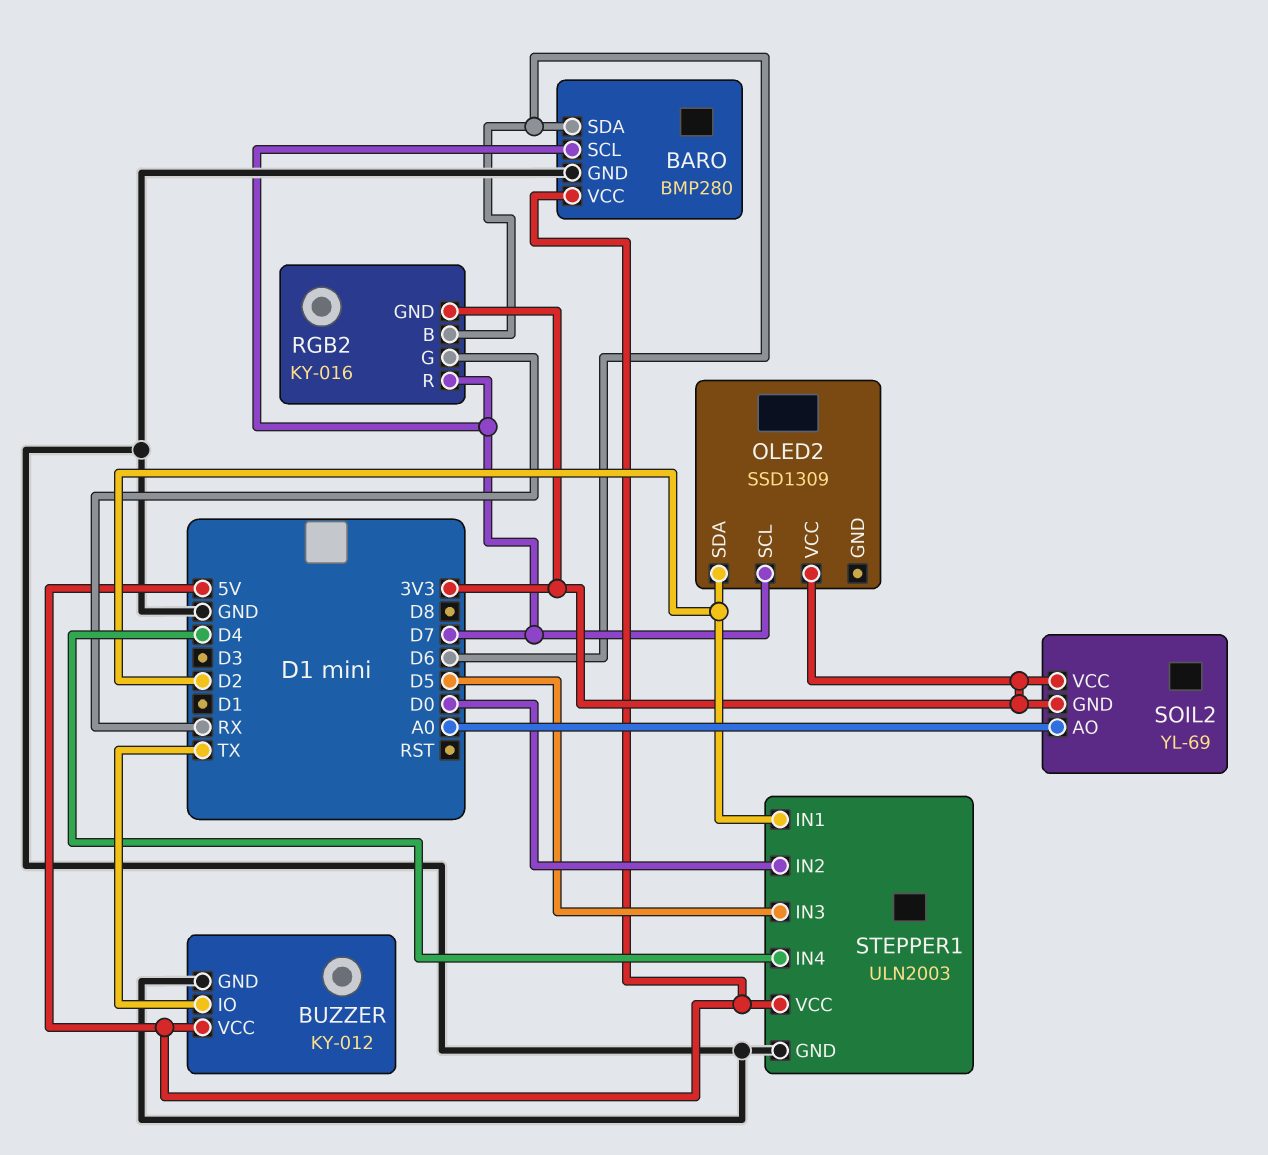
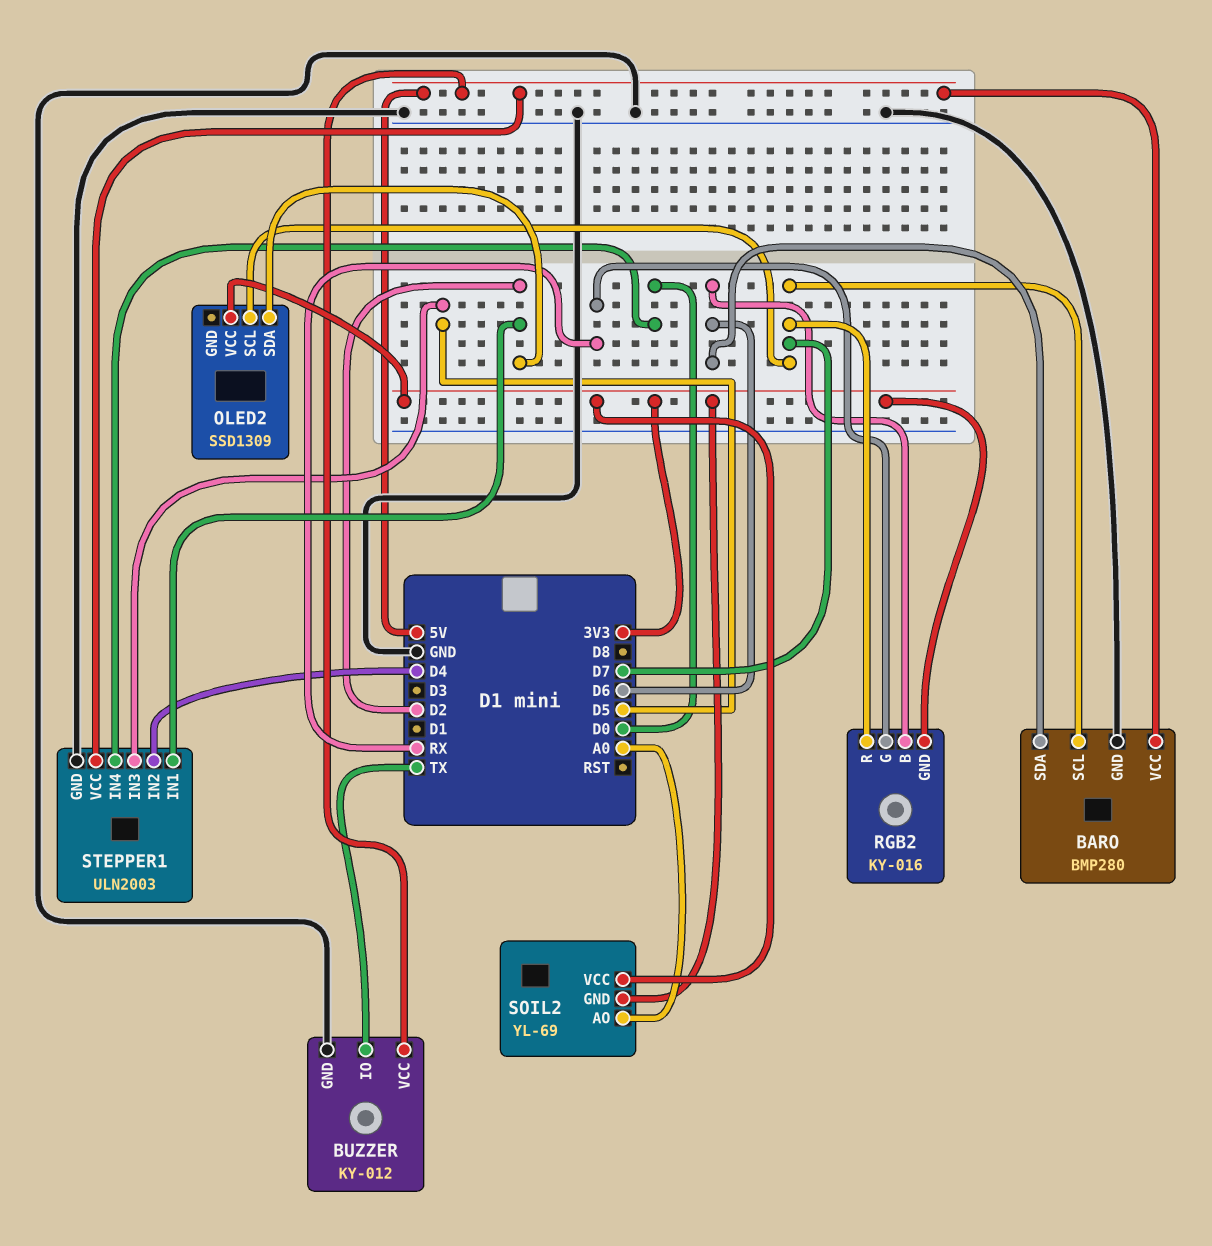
STEPPER1 pin IN2: D0 -> D4
STEPPER1 pin IN4: D4 -> D0

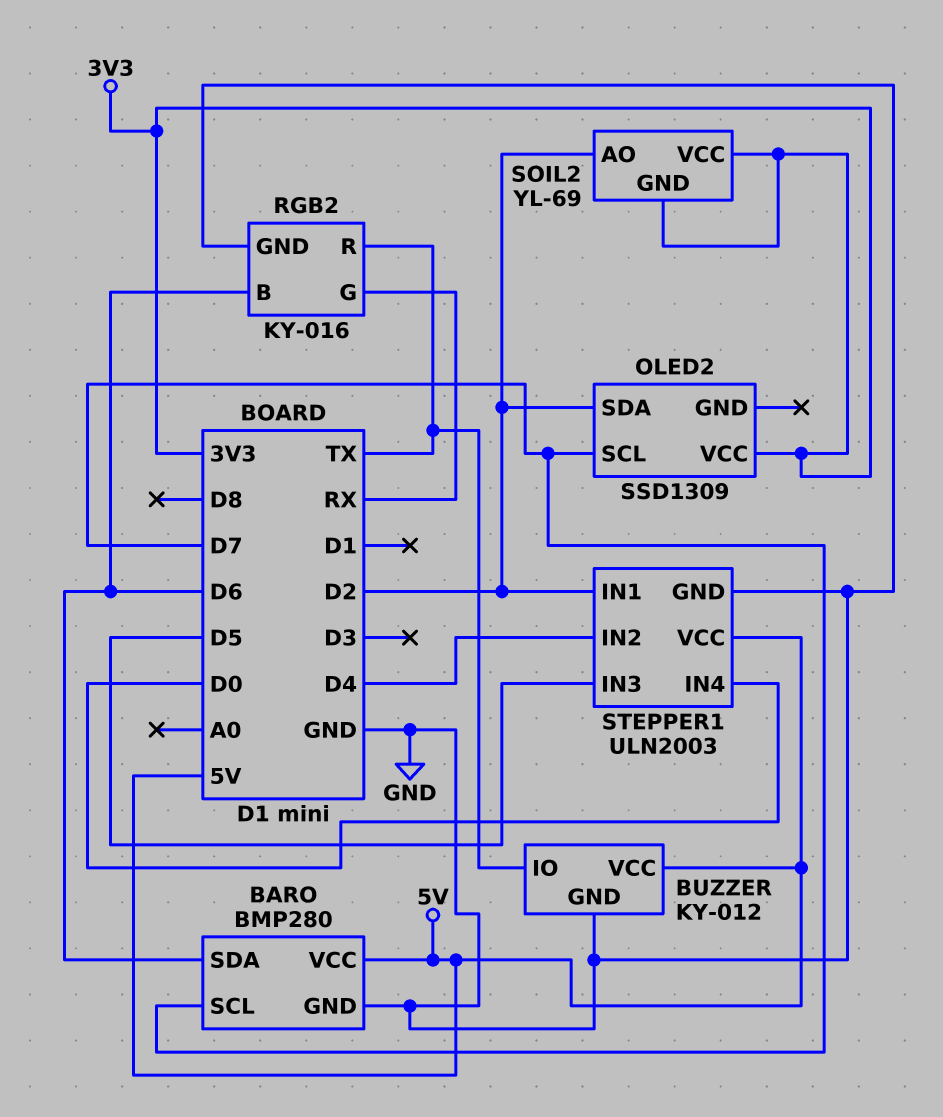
RGB2 pin GND: 3V3 -> GND
RGB2 pin R: D7 -> TX
SOIL2 pin AO: A0 -> D2

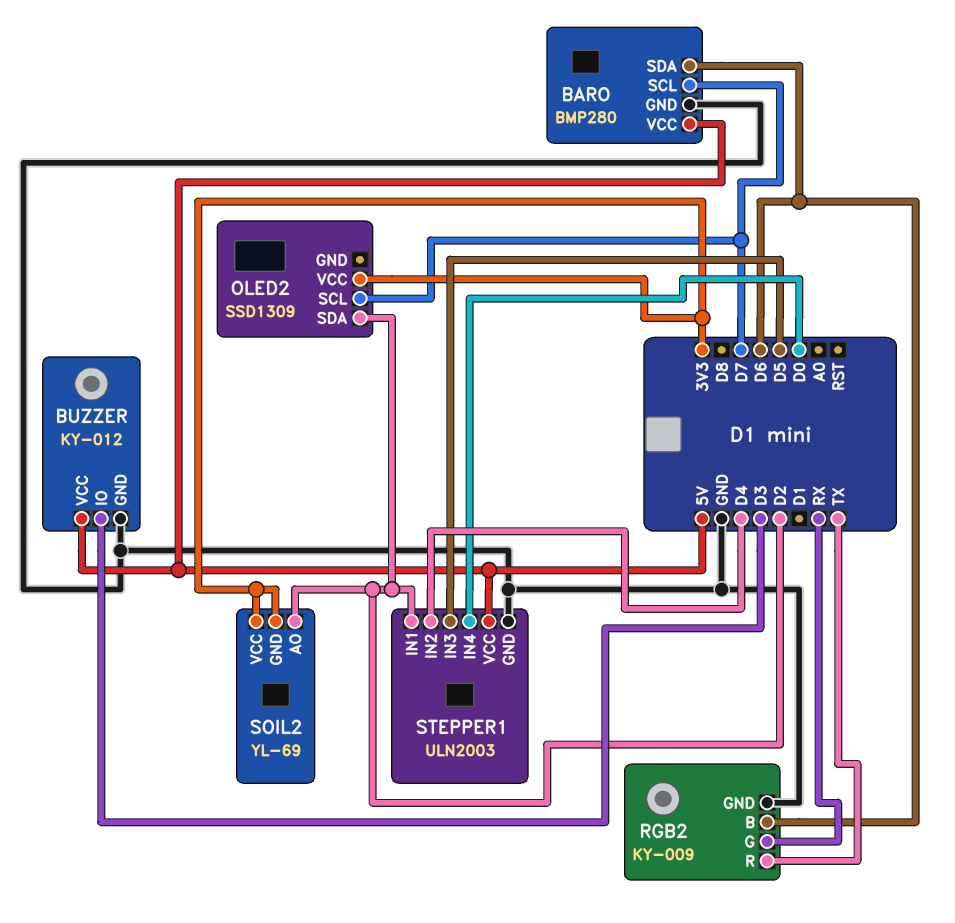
BUZZER pin IO: TX -> D3
RGB2: KY-016 -> KY-009

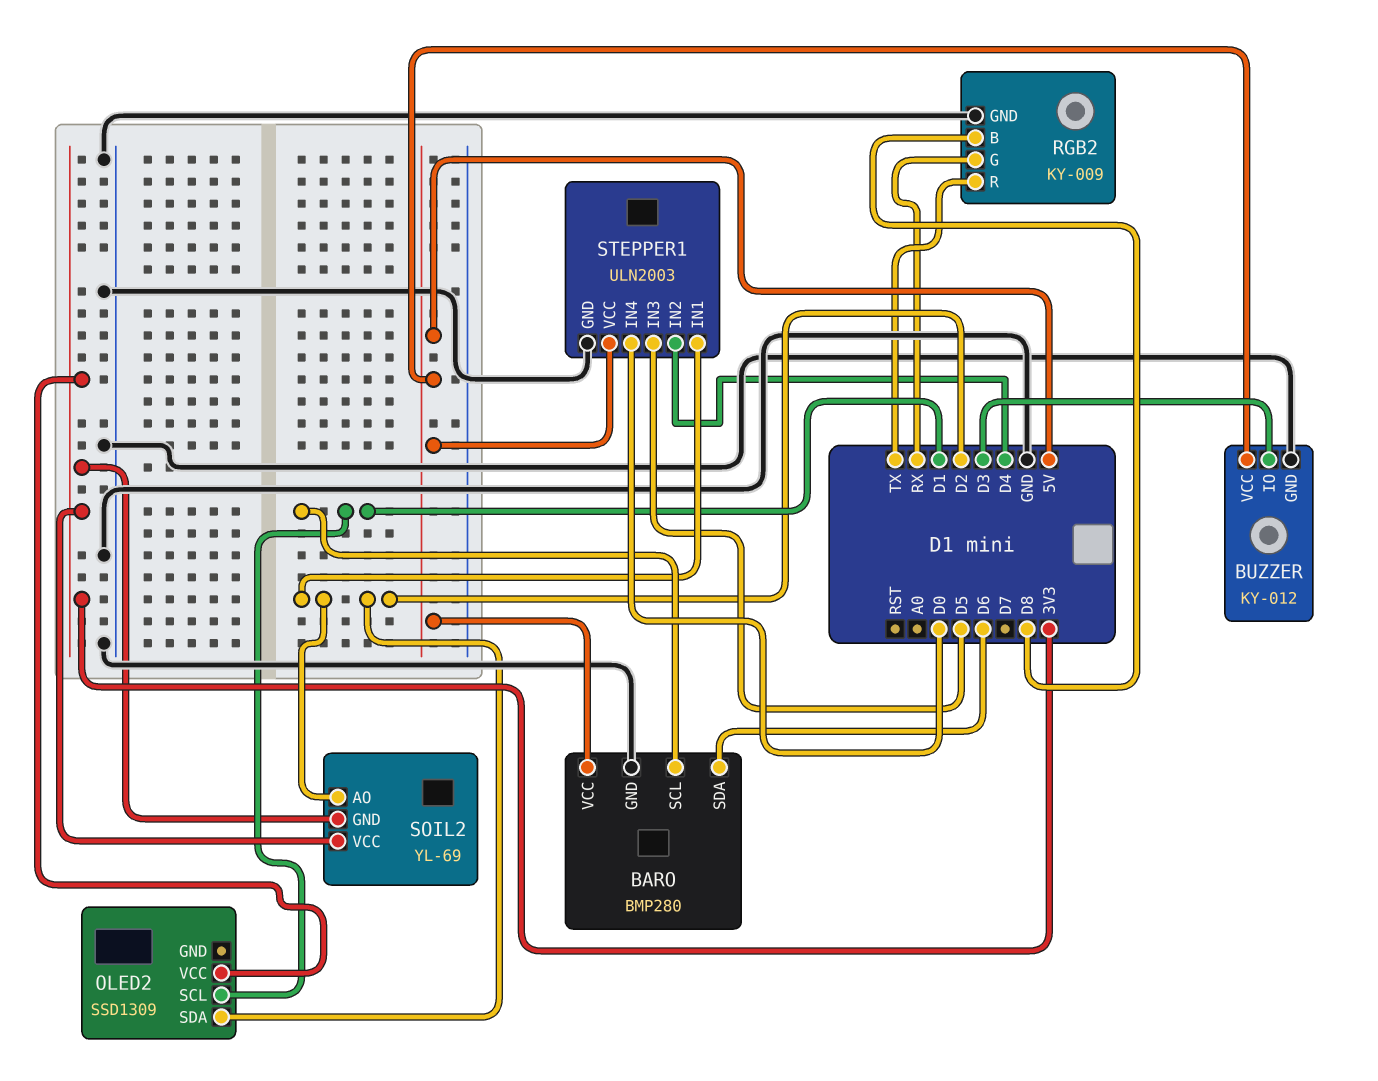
BARO pin SCL: D7 -> D1
OLED2 pin SCL: D7 -> D1
RGB2 pin B: D6 -> D8

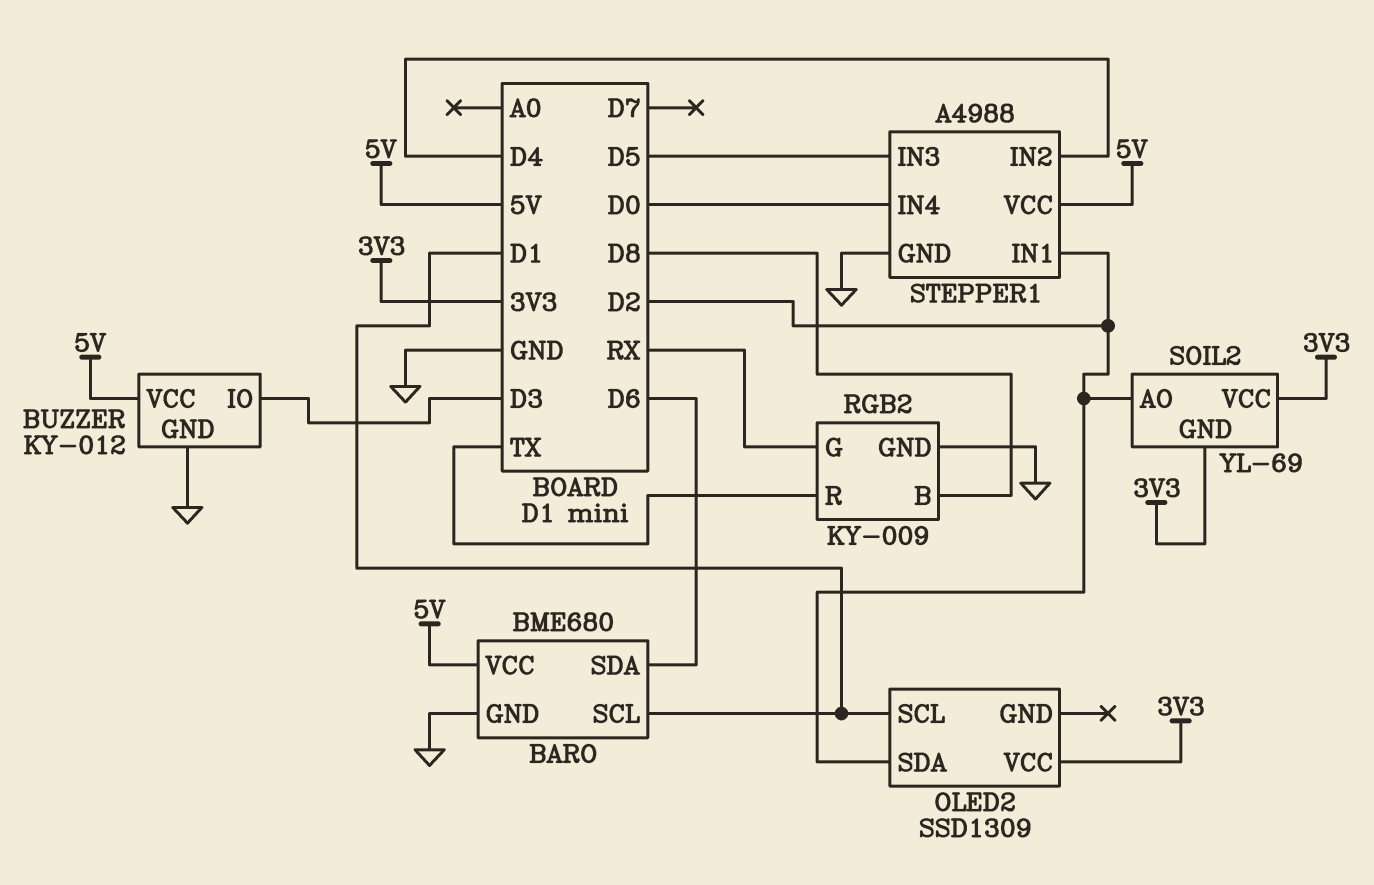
BARO: BMP280 -> BME680
STEPPER1: ULN2003 -> A4988

